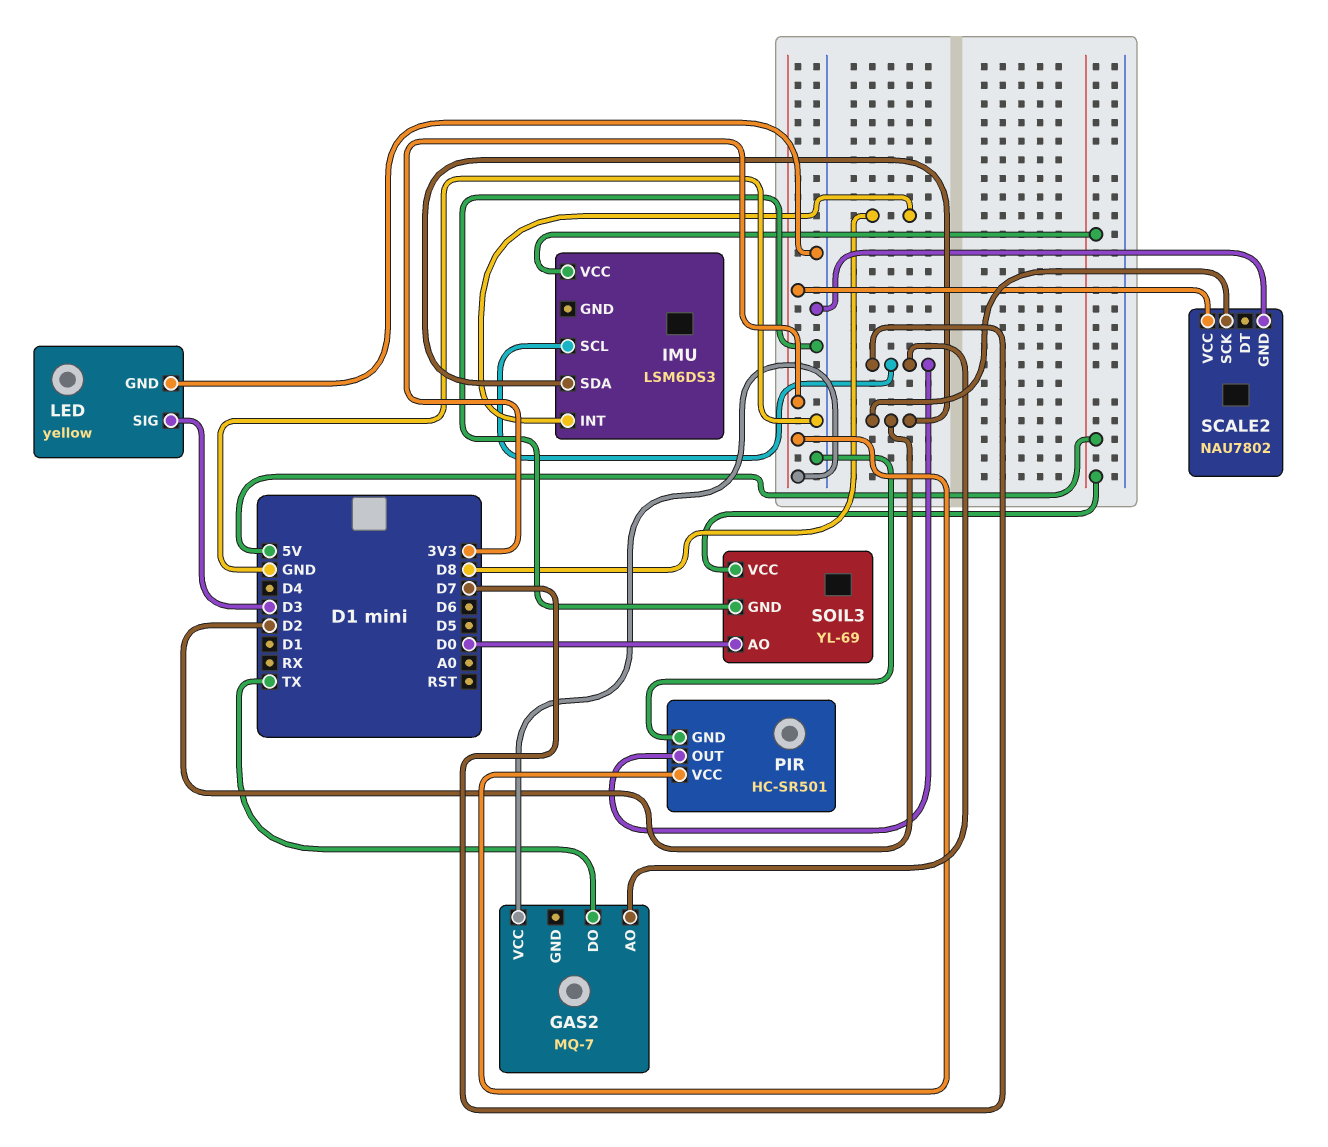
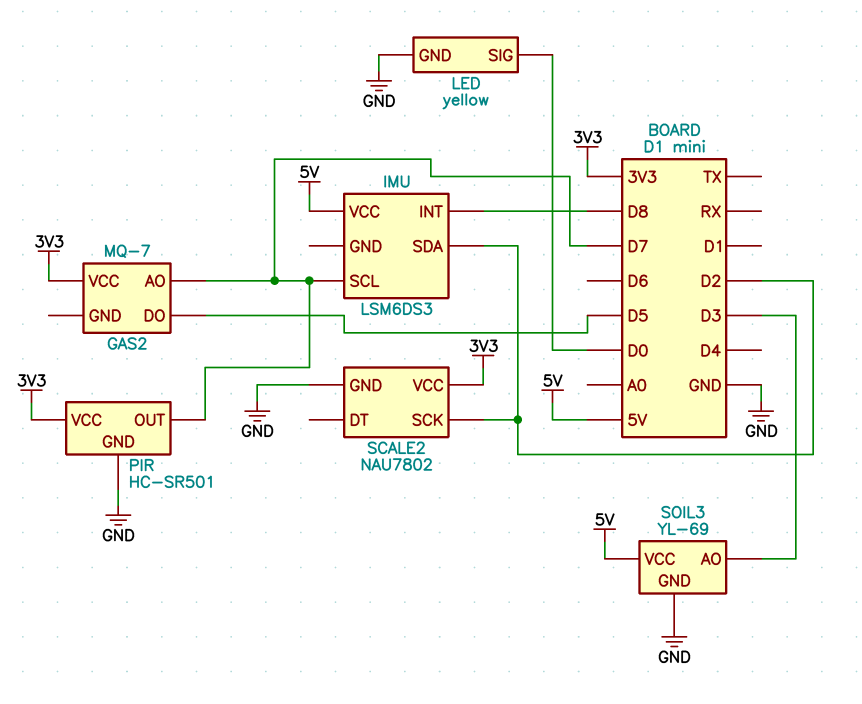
GAS2 pin DO: TX -> D5
LED pin SIG: D3 -> D0
SOIL3 pin AO: D0 -> D3

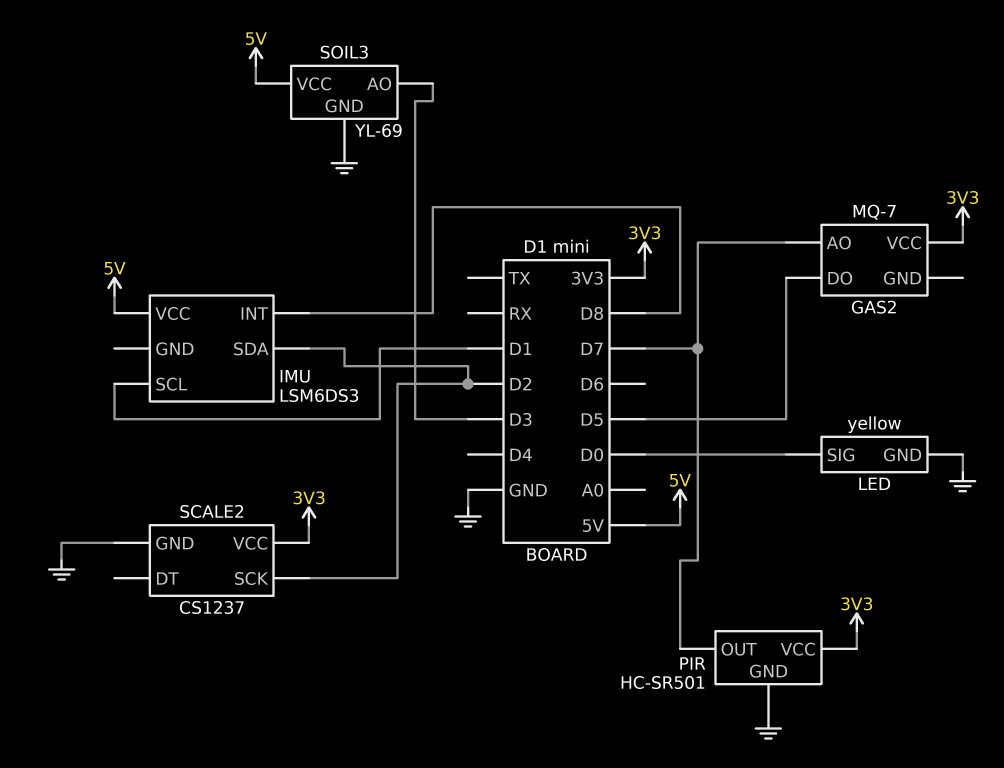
IMU pin SCL: D7 -> D1
SCALE2: NAU7802 -> CS1237

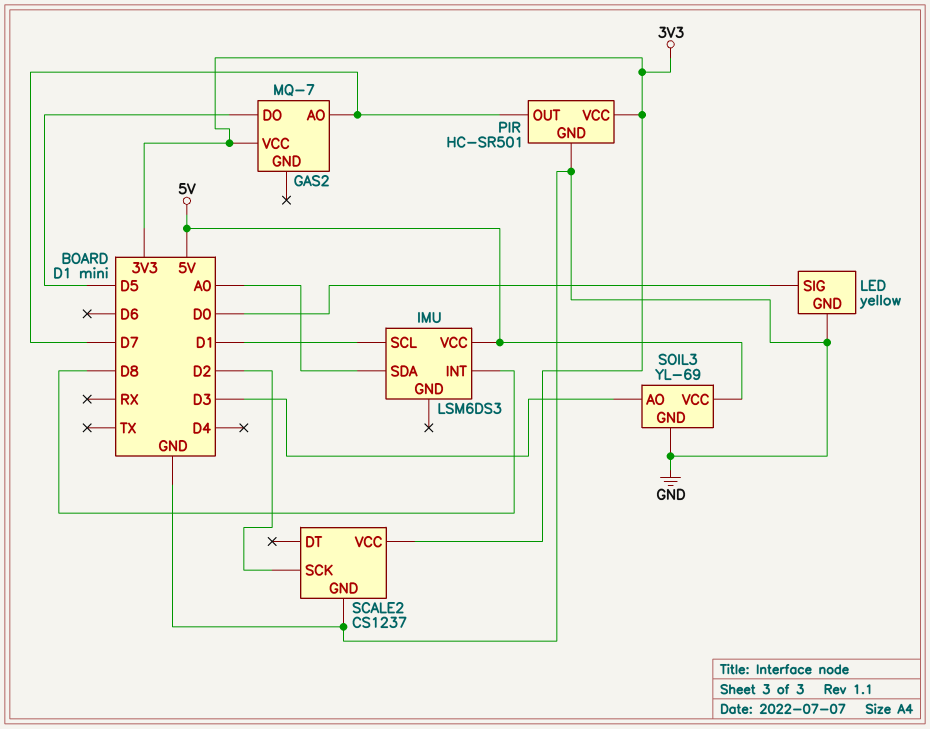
IMU pin SDA: D2 -> A0

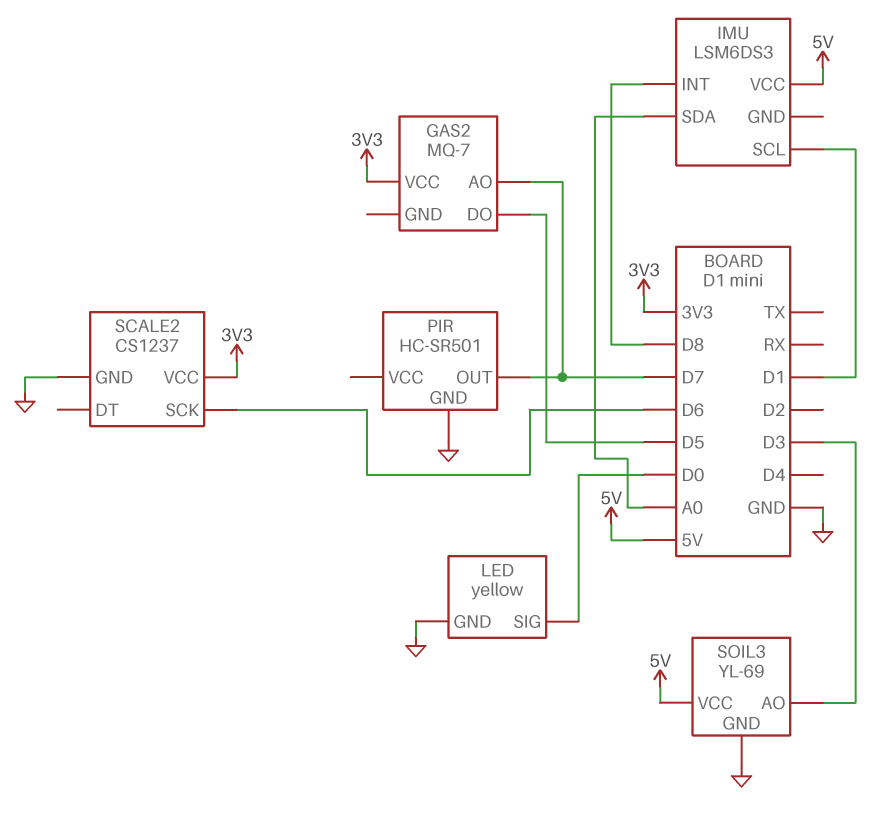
PIR pin VCC: 3V3 -> none
SCALE2 pin SCK: D2 -> D6

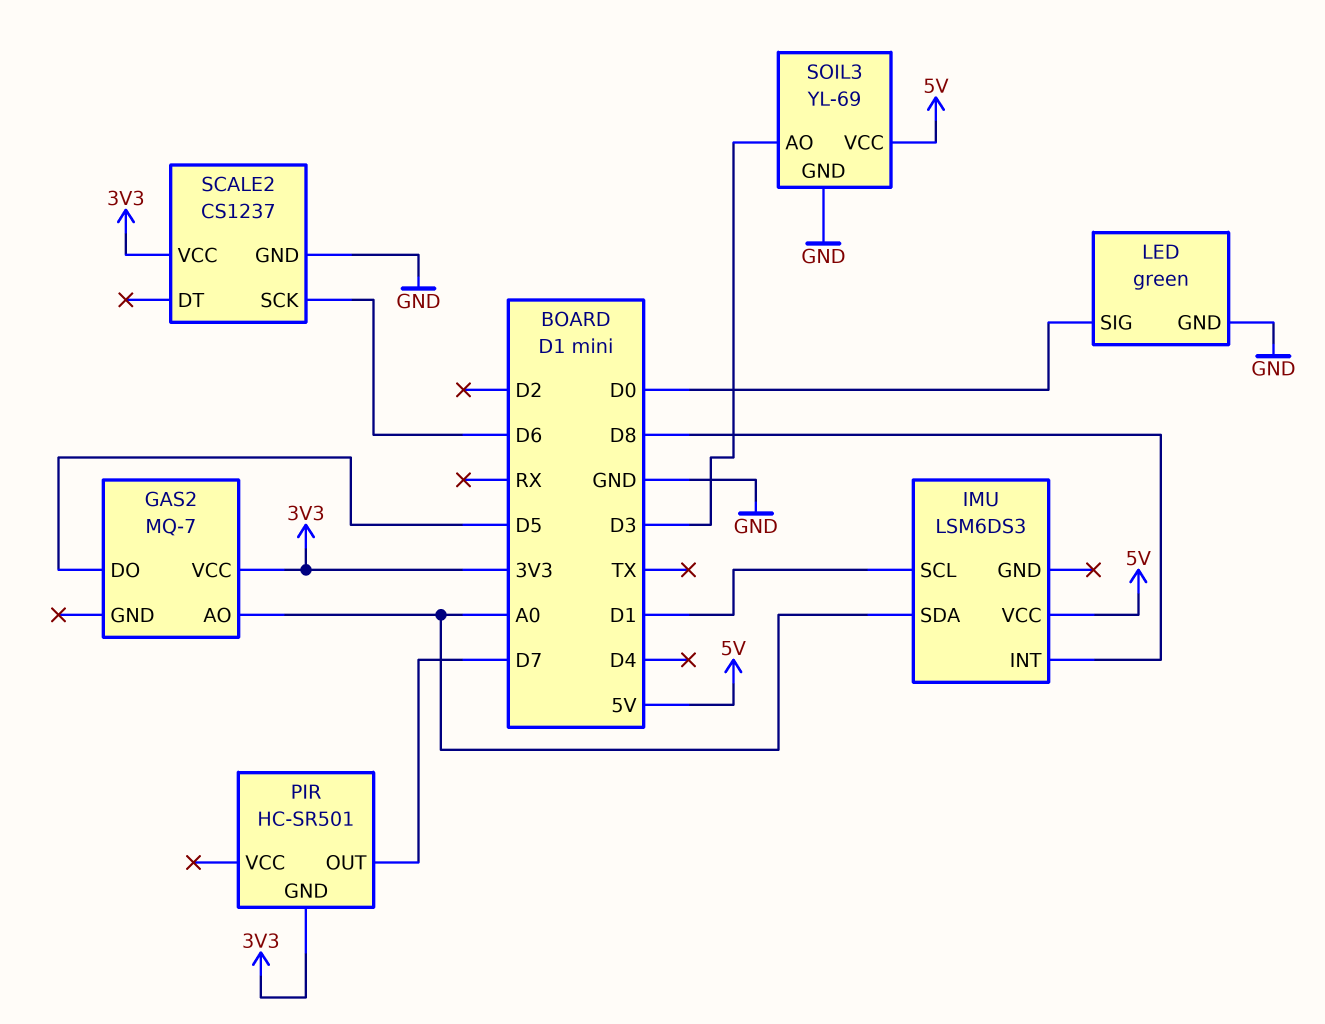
GAS2 pin AO: D7 -> A0
LED: yellow -> green
PIR pin GND: GND -> 3V3

